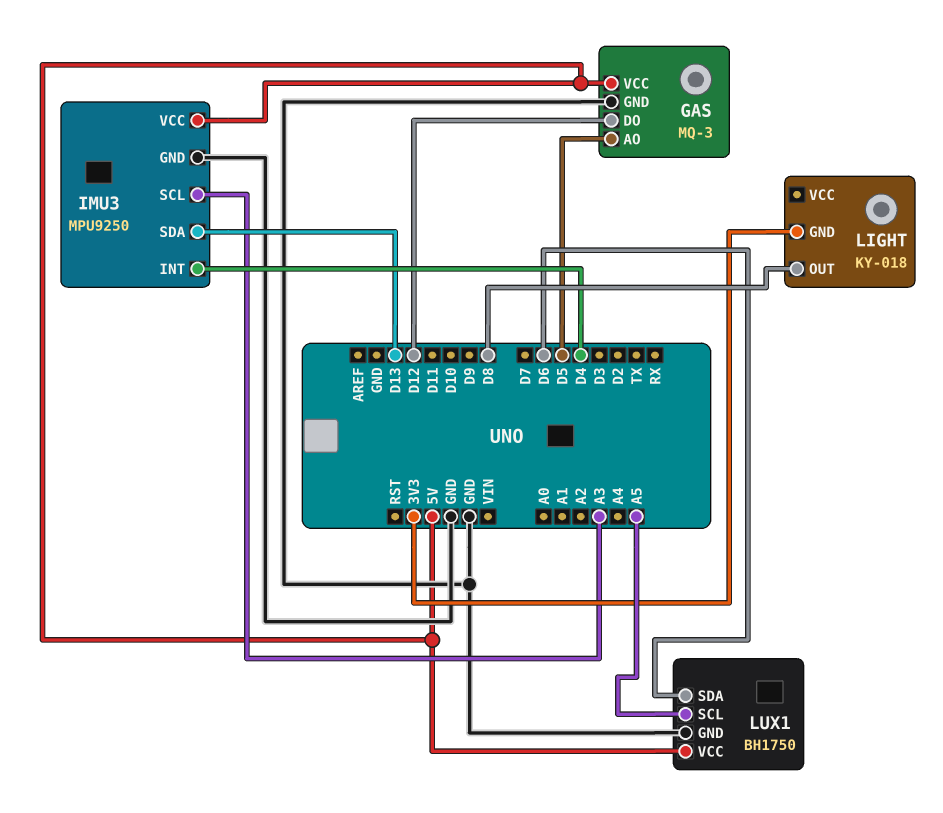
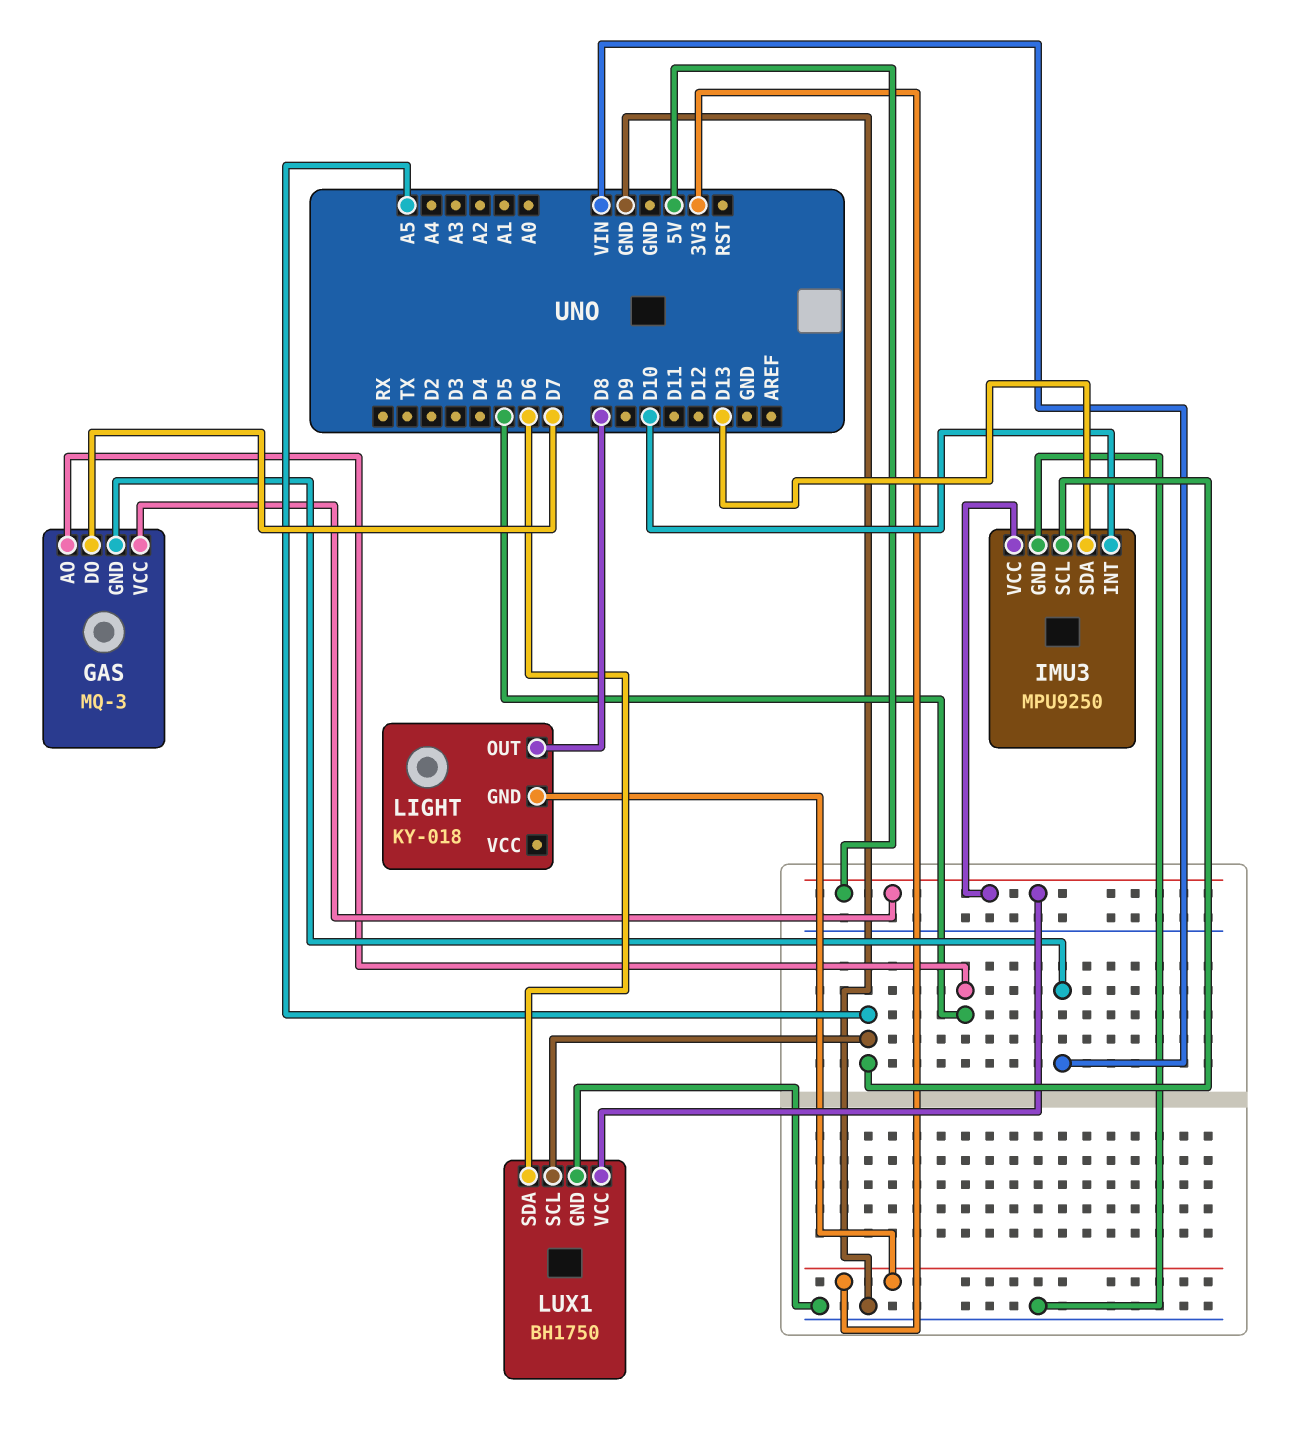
GAS pin DO: D12 -> D7
GAS pin GND: GND -> VIN
IMU3 pin INT: D4 -> D10
IMU3 pin SCL: A3 -> A5

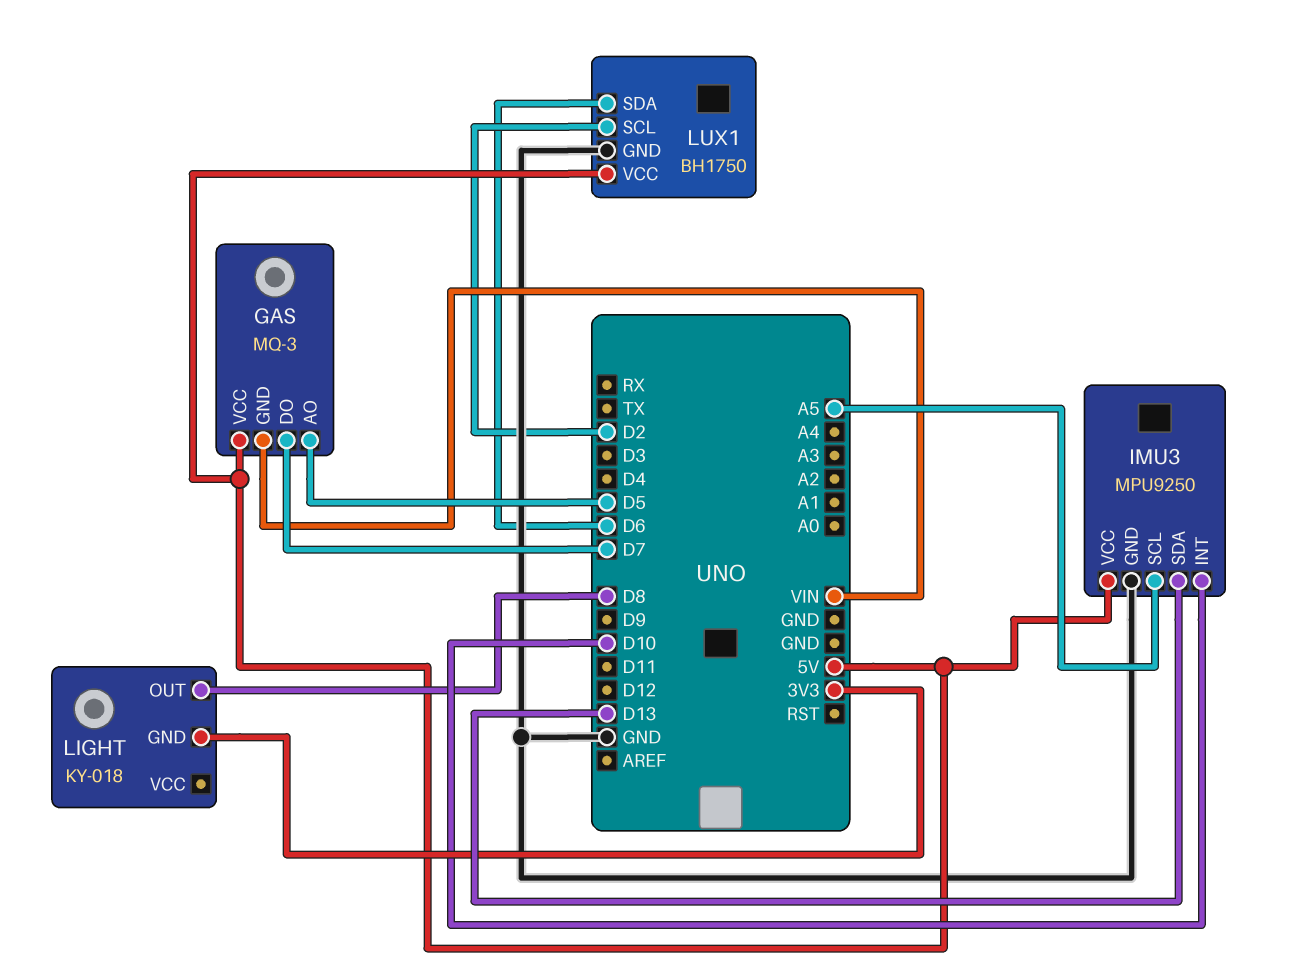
LUX1 pin SCL: A5 -> D2

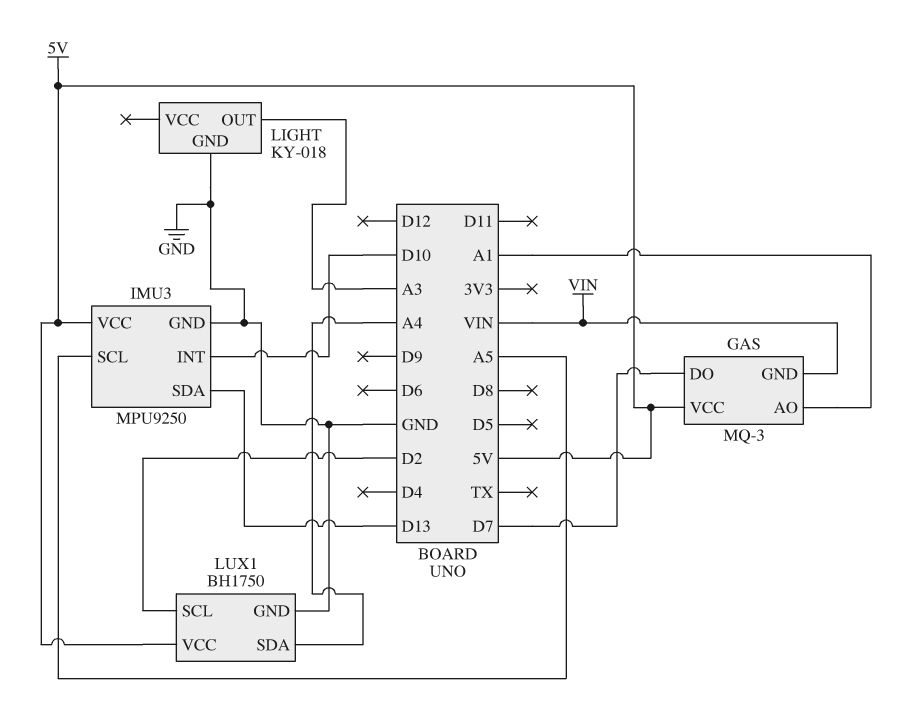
GAS pin AO: D5 -> A1
LIGHT pin GND: 3V3 -> GND
LIGHT pin OUT: D8 -> A3
LUX1 pin SDA: D6 -> A4

